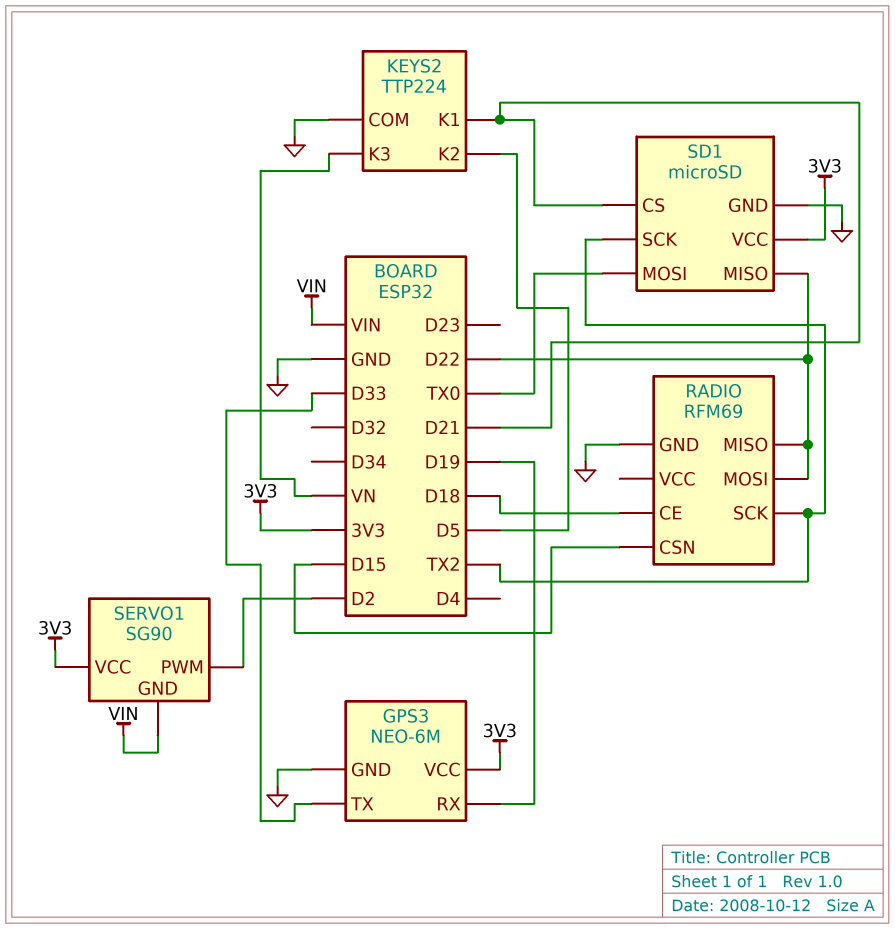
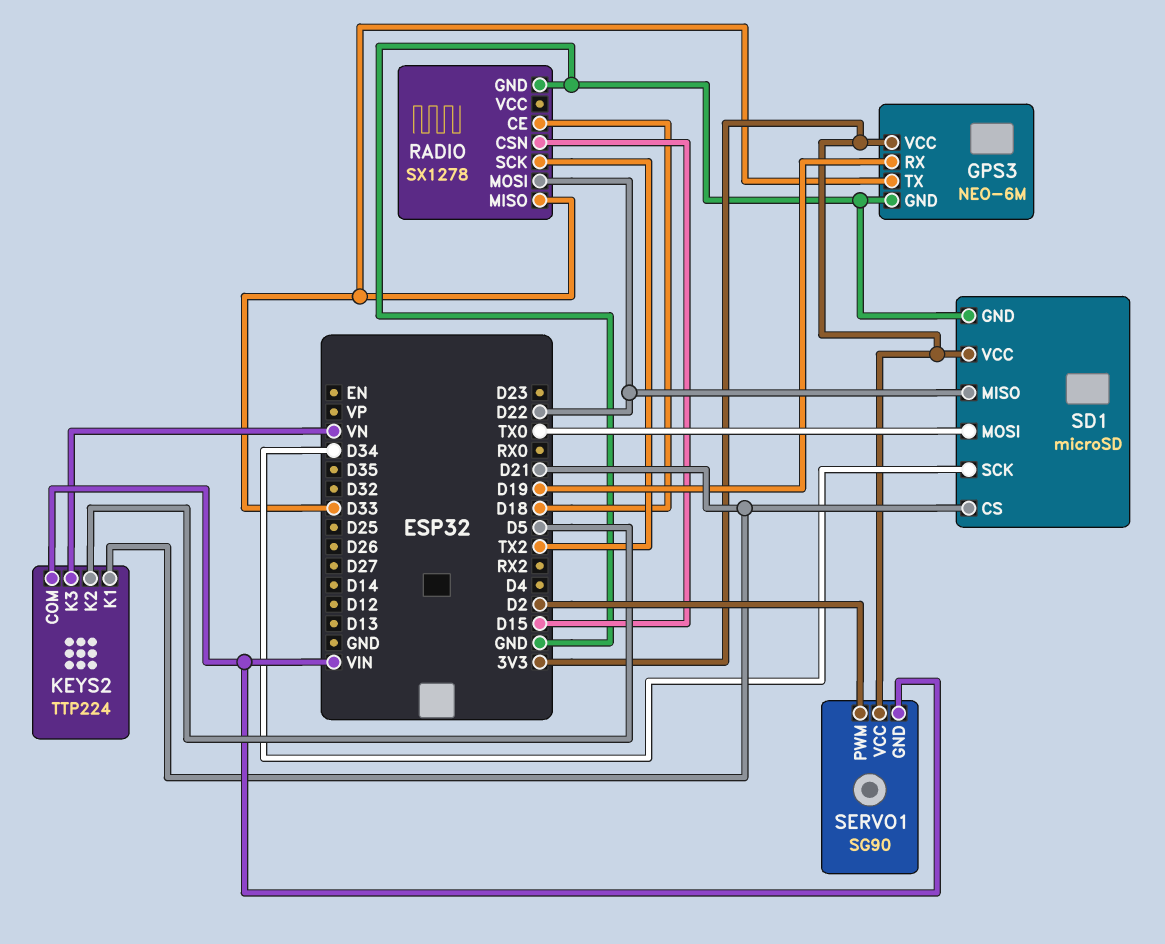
KEYS2 pin COM: GND -> VIN
RADIO: RFM69 -> SX1278
RADIO pin MISO: D22 -> D33
SD1 pin SCK: TX2 -> D34

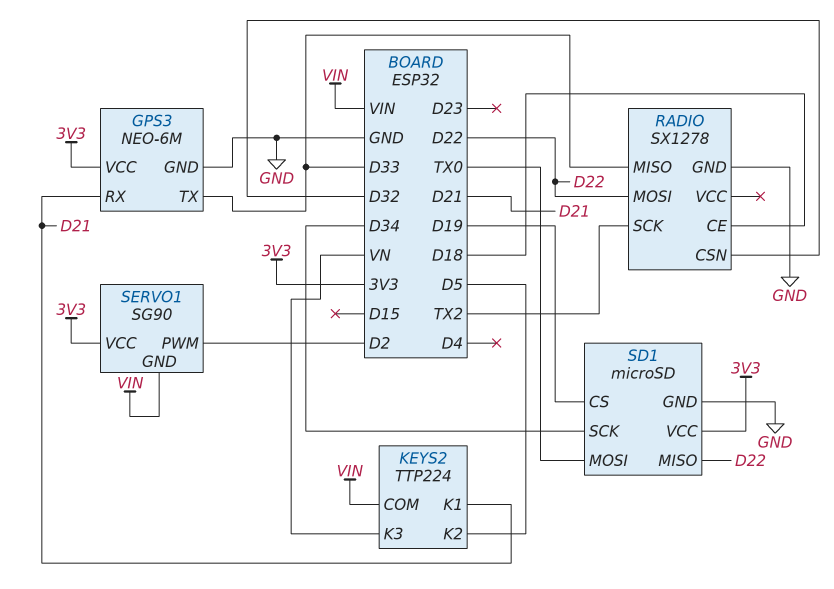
GPS3 pin RX: D19 -> D21
RADIO pin CSN: D15 -> D32
SD1 pin CS: D21 -> D19

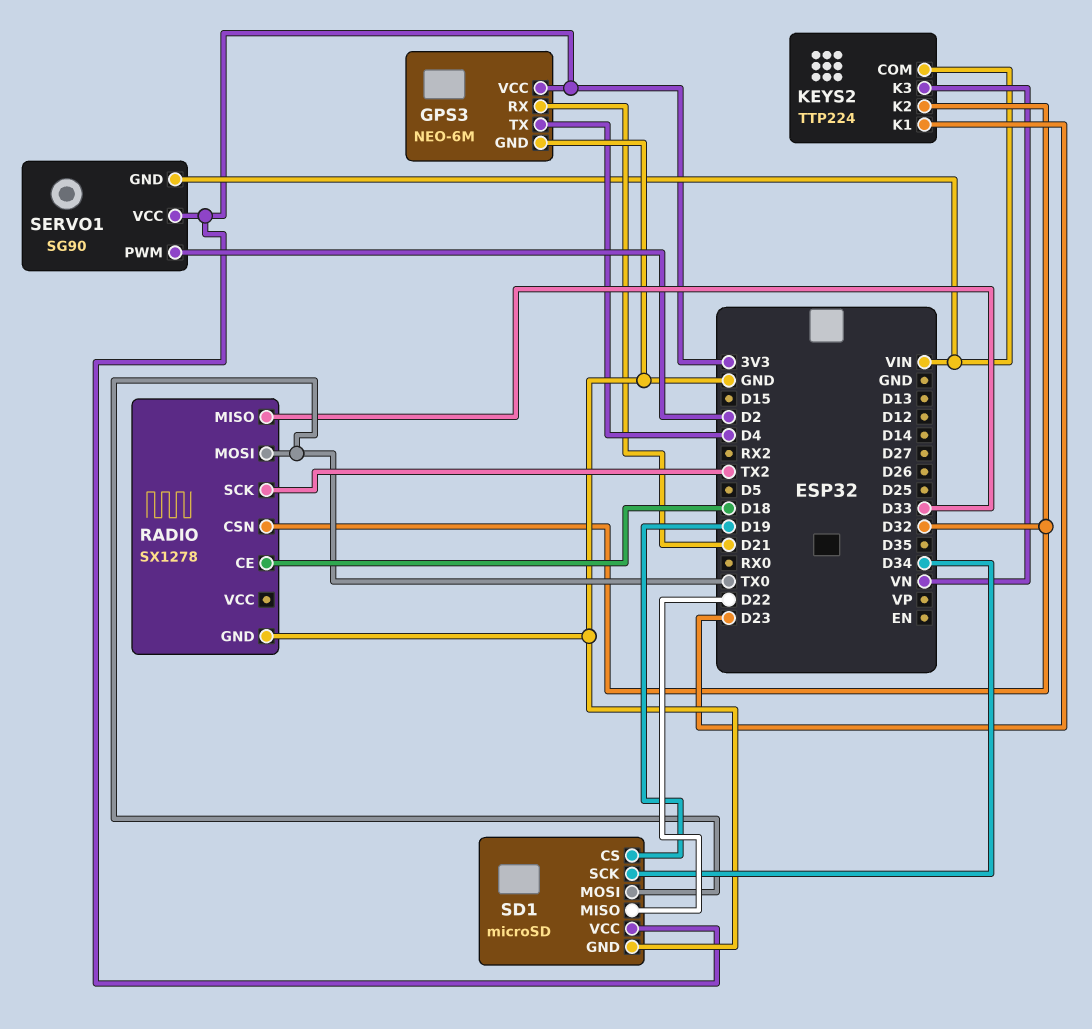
GPS3 pin TX: D33 -> D4
KEYS2 pin K1: D21 -> D23
KEYS2 pin K2: D5 -> D32
RADIO pin MOSI: D22 -> TX0

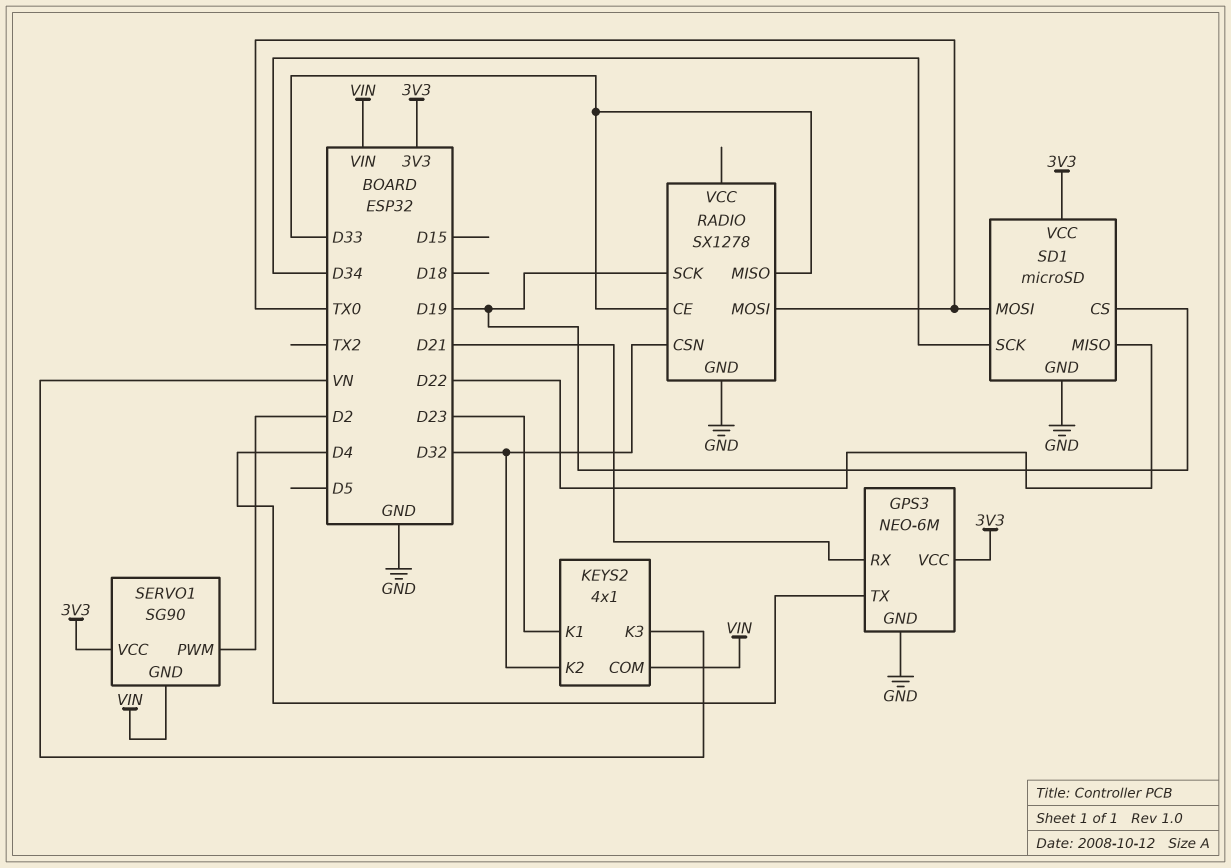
KEYS2: TTP224 -> 4x1
RADIO pin CE: D18 -> D33
RADIO pin SCK: TX2 -> D19

